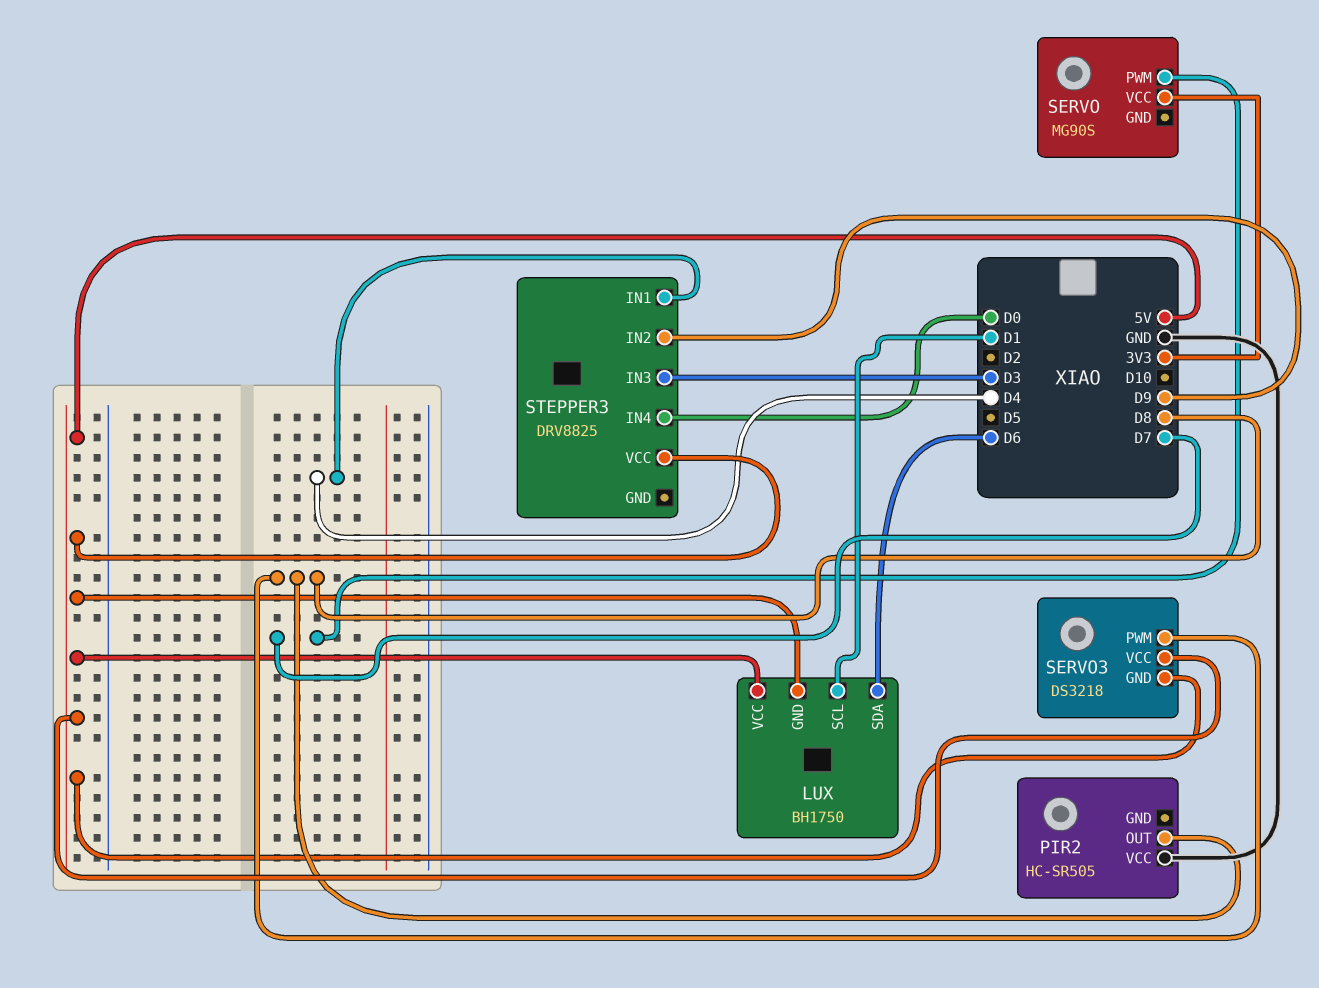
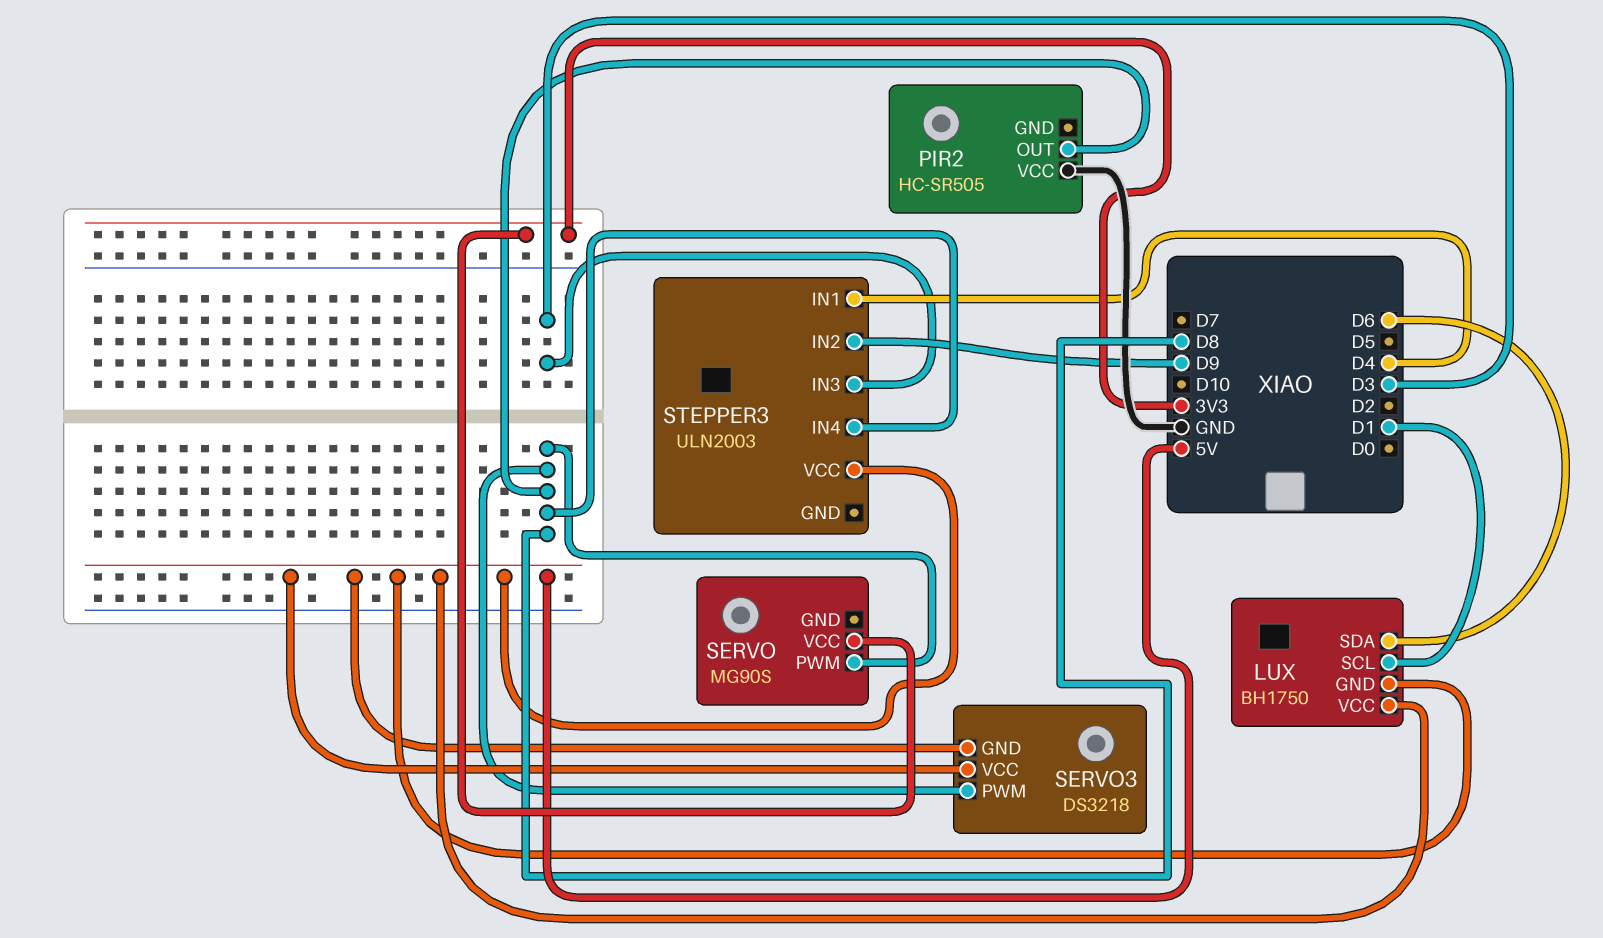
SERVO pin PWM: D7 -> D8
STEPPER3: DRV8825 -> ULN2003
STEPPER3 pin IN4: D0 -> D8

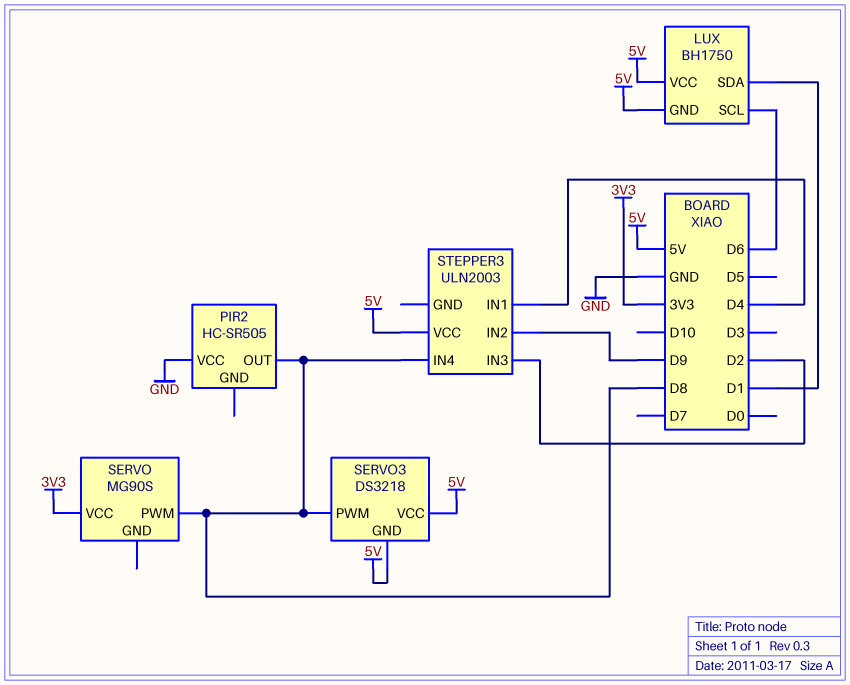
LUX pin SCL: D1 -> D6
LUX pin SDA: D6 -> D1
STEPPER3 pin IN3: D3 -> D2

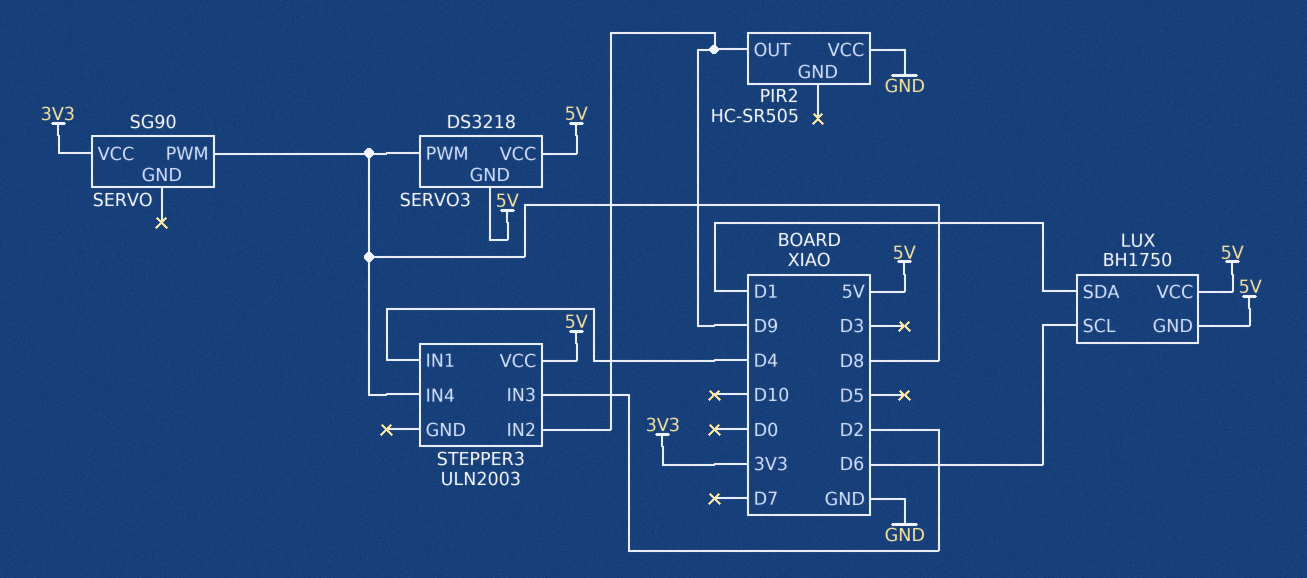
PIR2 pin OUT: D8 -> D9
SERVO: MG90S -> SG90

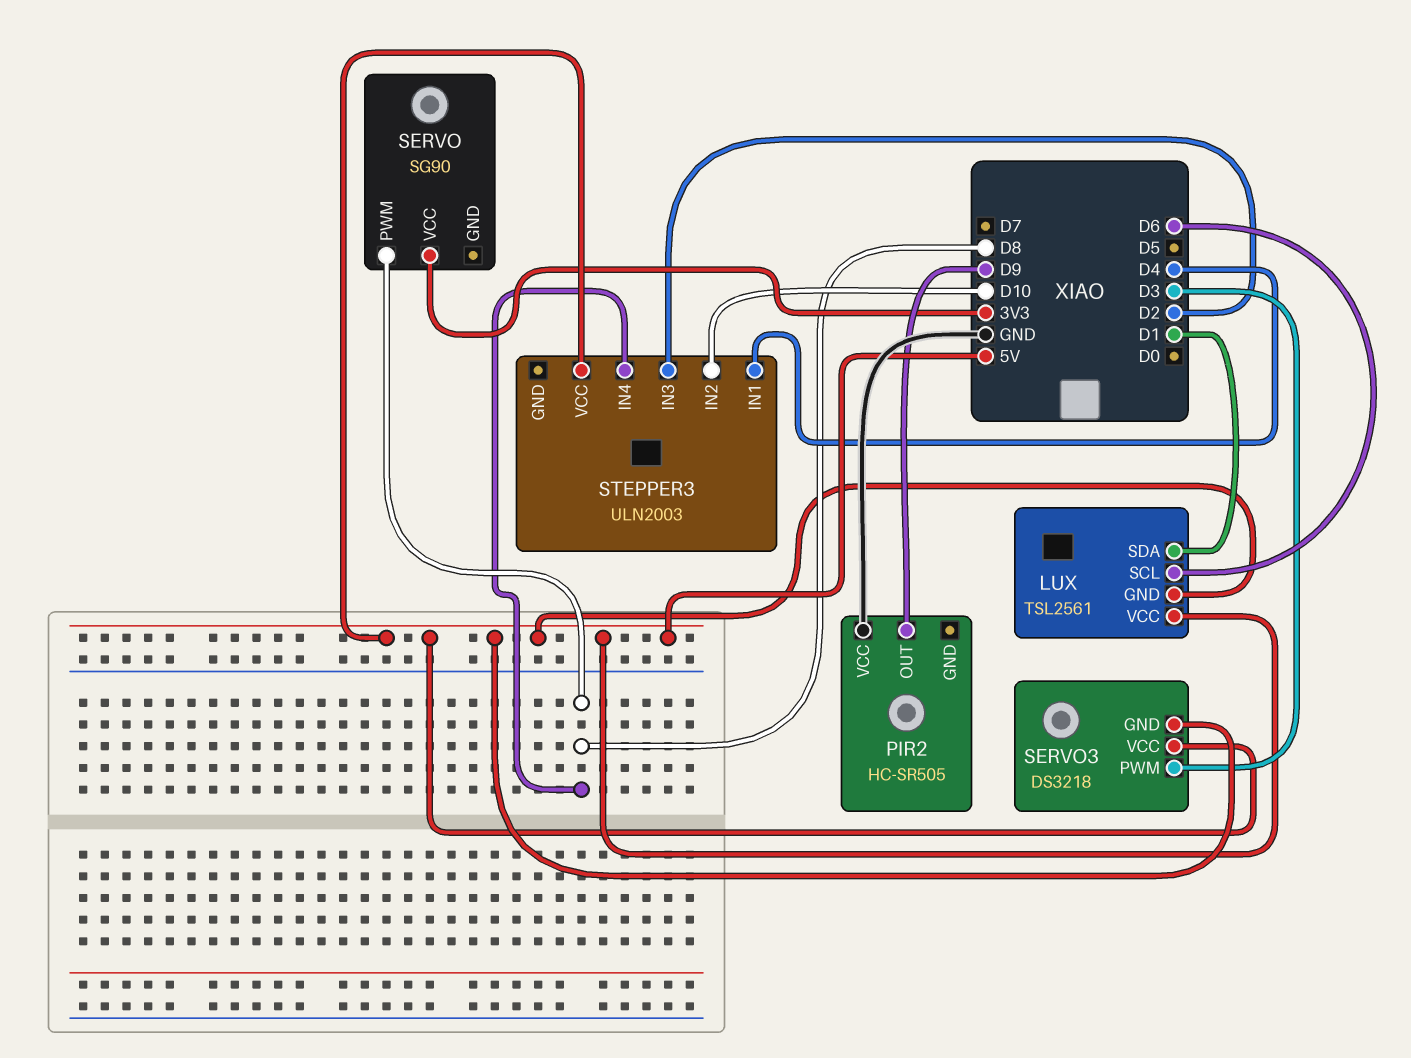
LUX: BH1750 -> TSL2561
SERVO3 pin PWM: D8 -> D3
STEPPER3 pin IN2: D9 -> D10

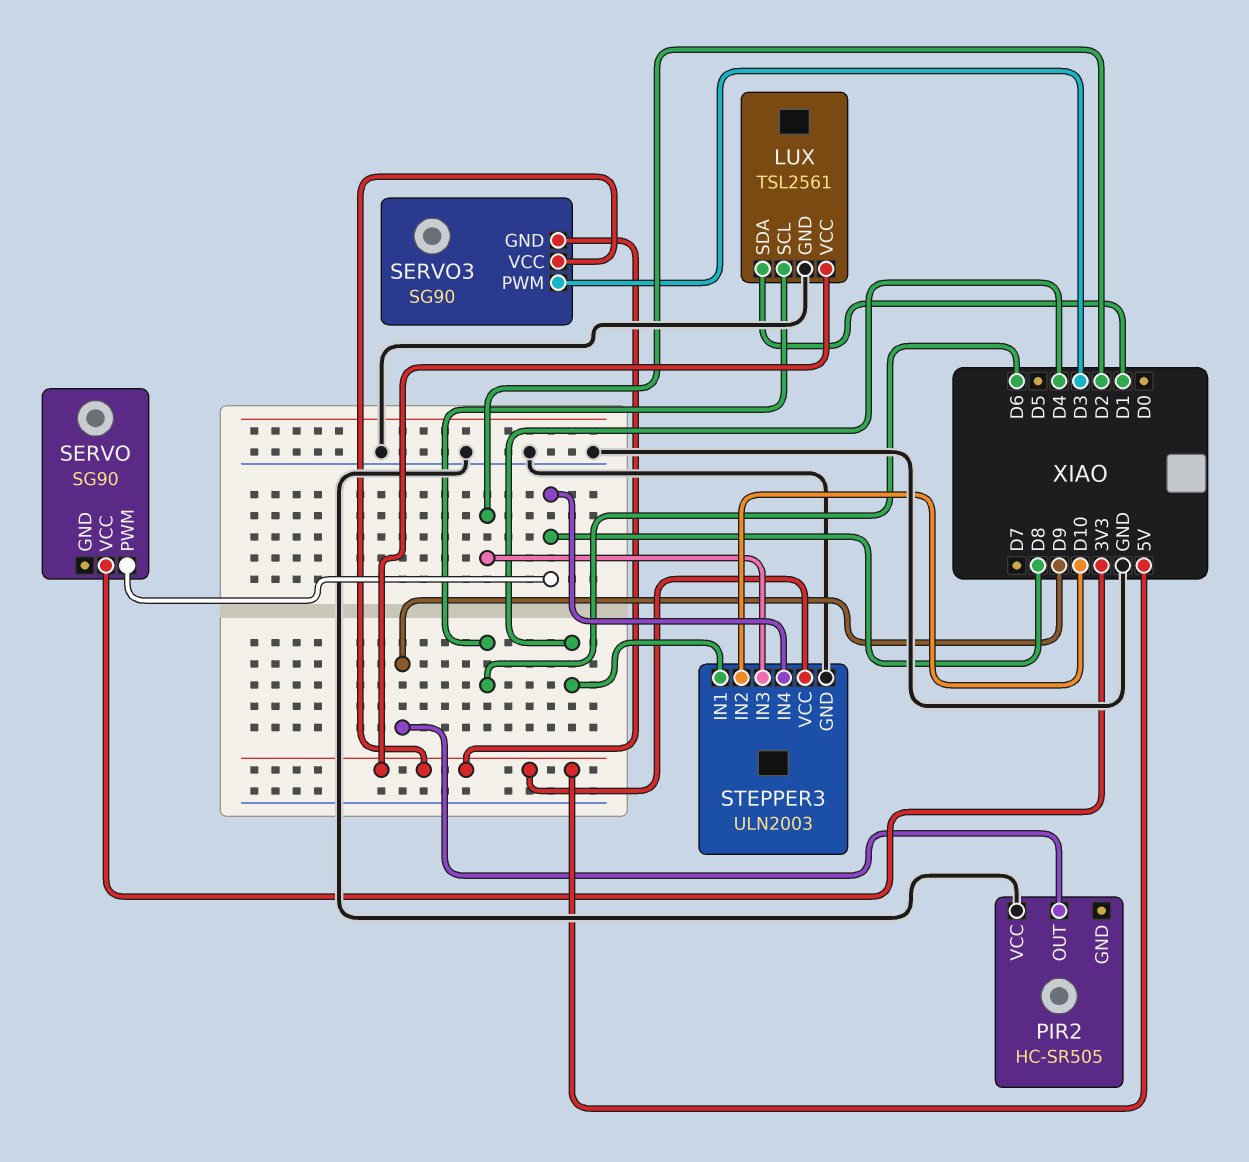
LUX pin GND: 5V -> GND
SERVO3: DS3218 -> SG90
STEPPER3 pin GND: none -> GND

